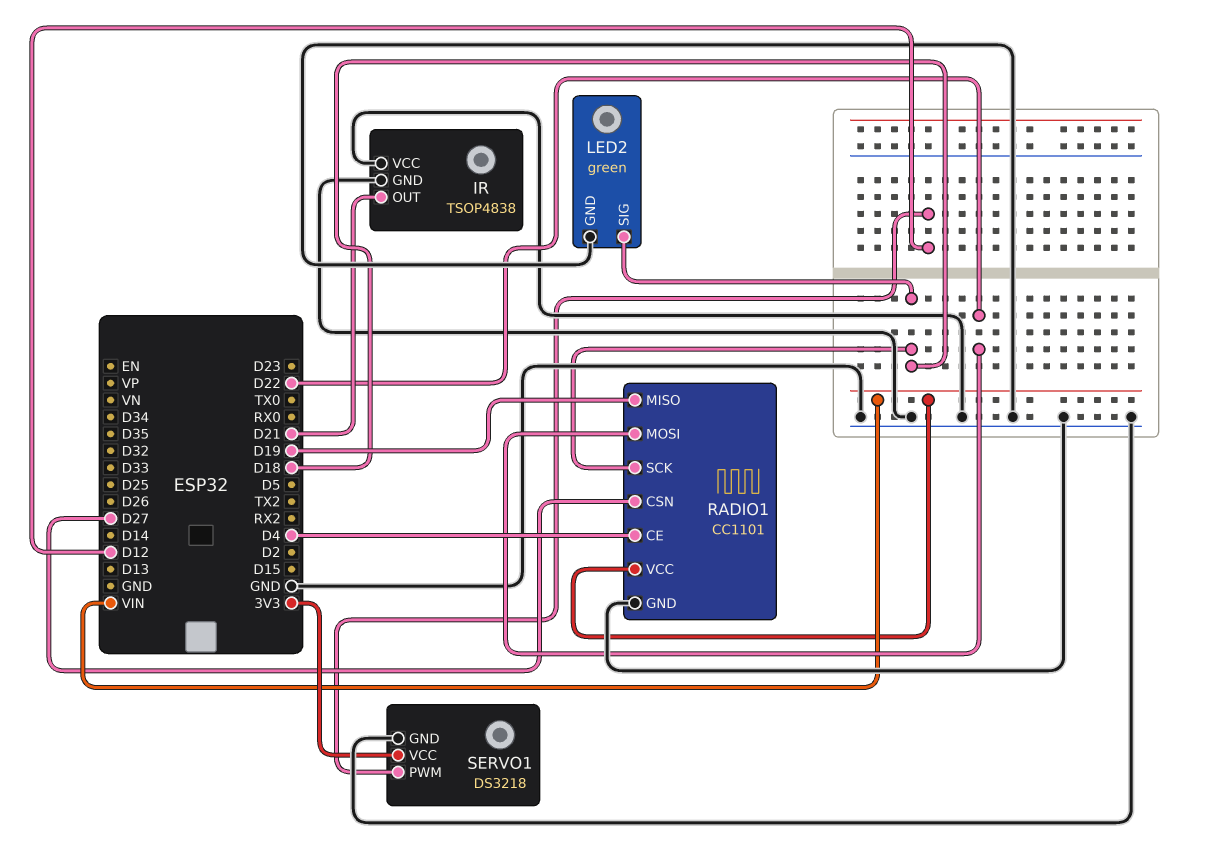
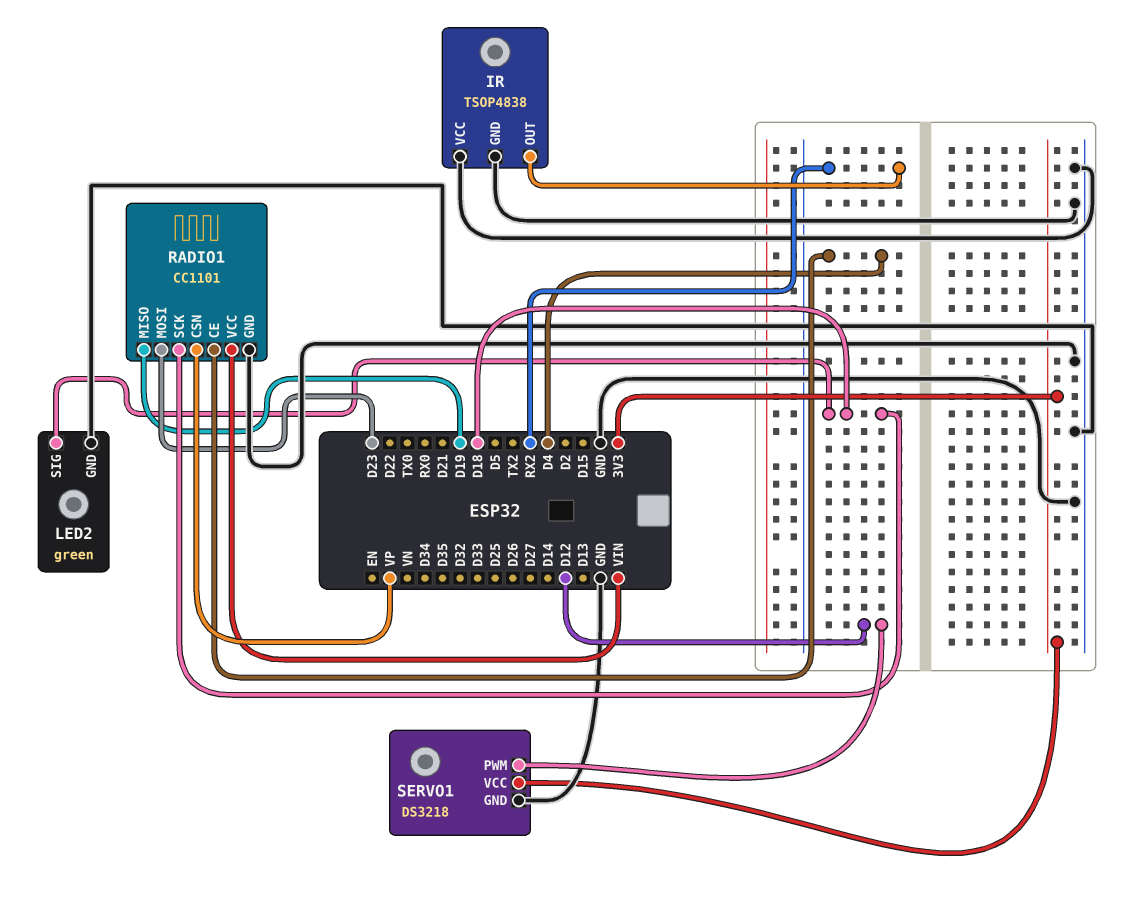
IR pin OUT: D21 -> RX2
RADIO1 pin CSN: D27 -> VP
RADIO1 pin MOSI: D22 -> D23

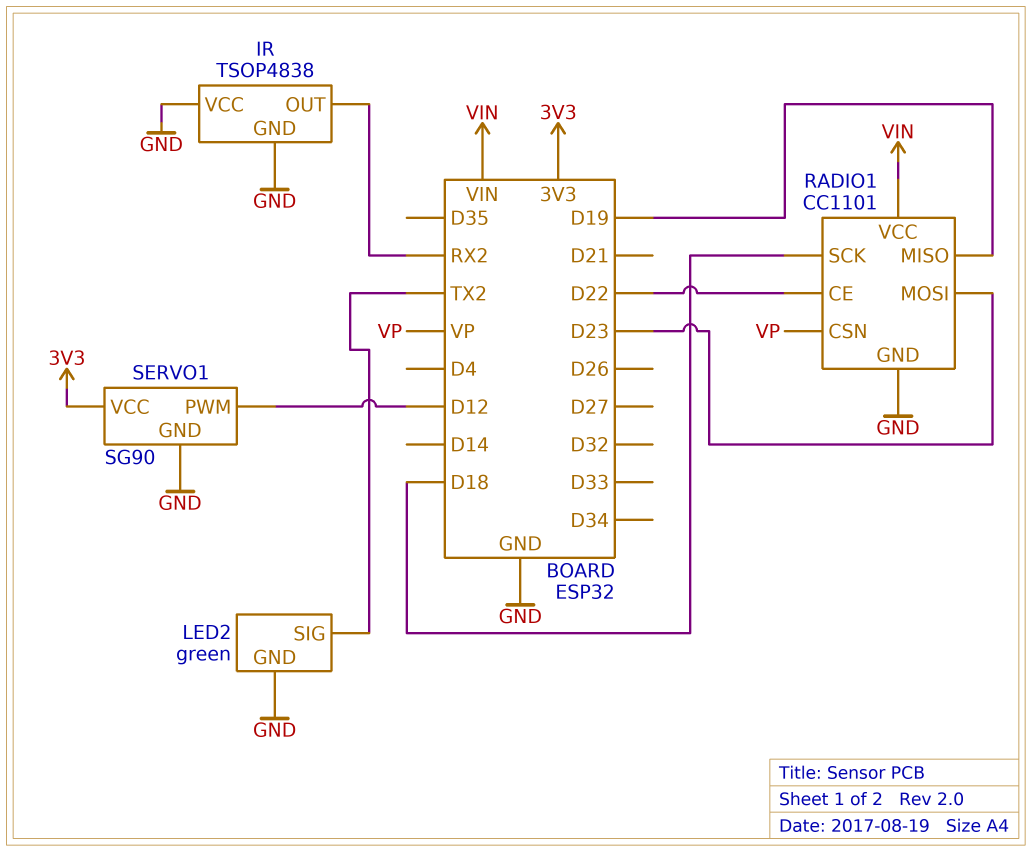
LED2 pin SIG: D18 -> TX2
RADIO1 pin CE: D4 -> D22
SERVO1: DS3218 -> SG90

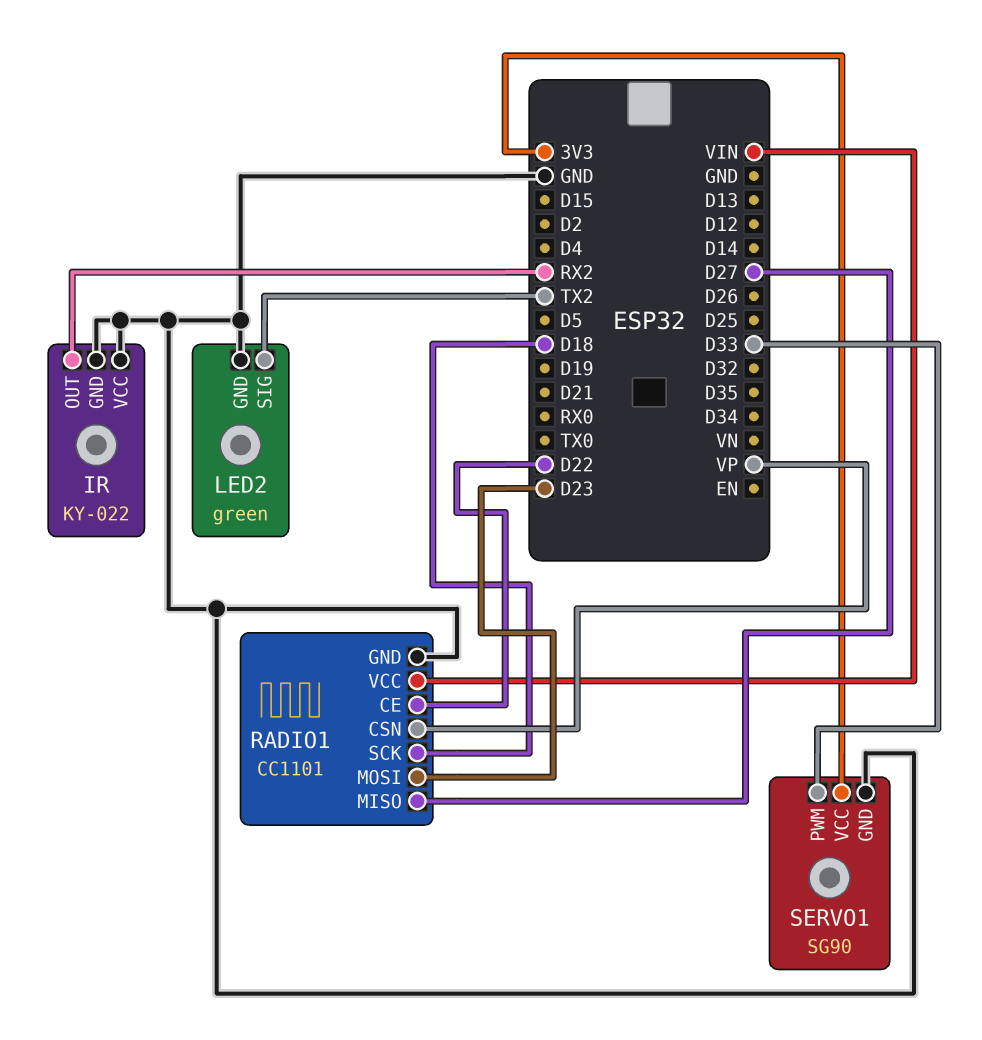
IR: TSOP4838 -> KY-022
RADIO1 pin MISO: D19 -> D27
SERVO1 pin PWM: D12 -> D33

